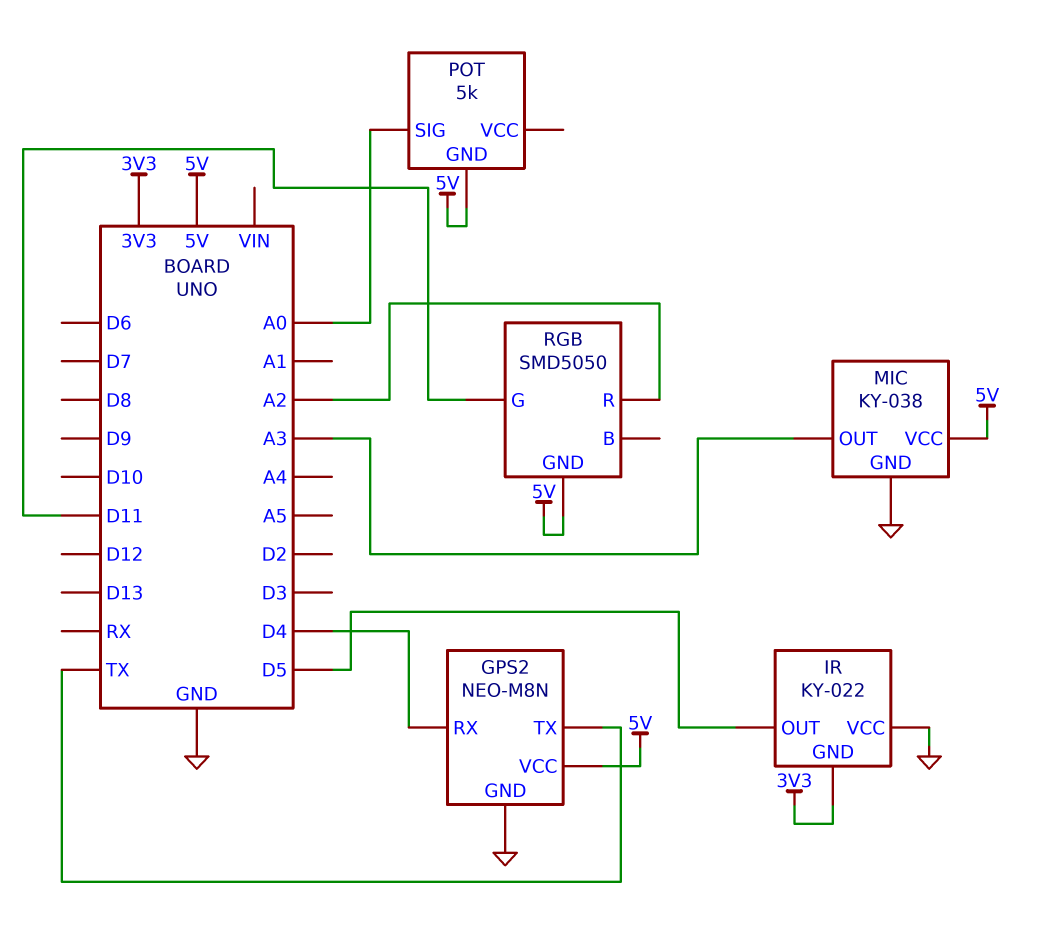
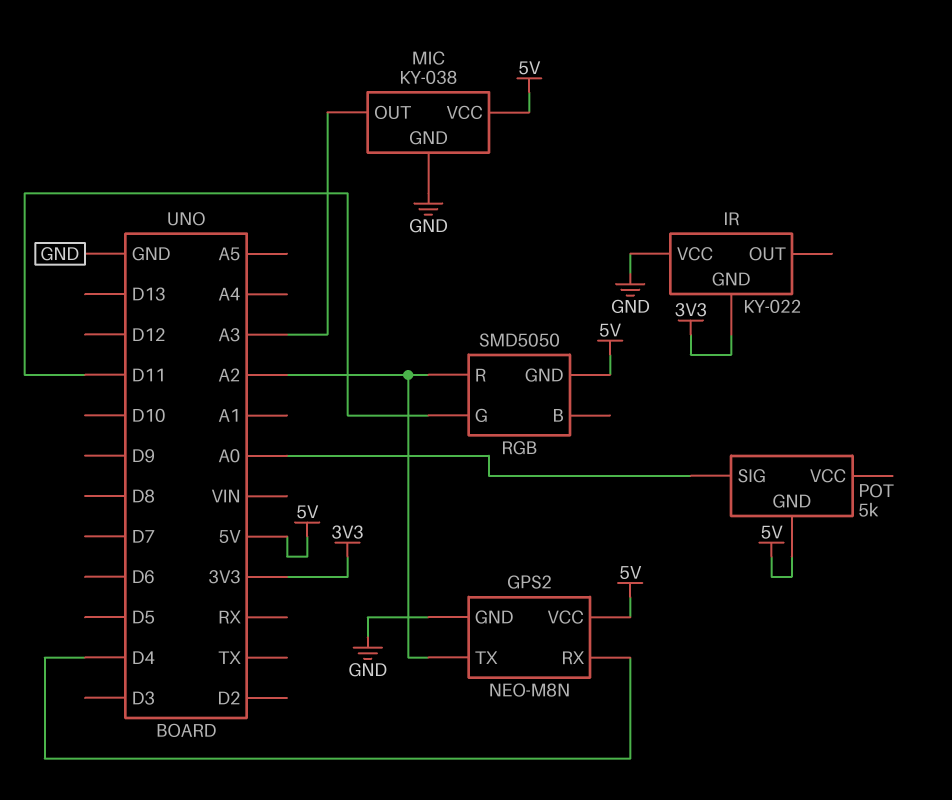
GPS2 pin TX: TX -> A2
IR pin OUT: D5 -> none

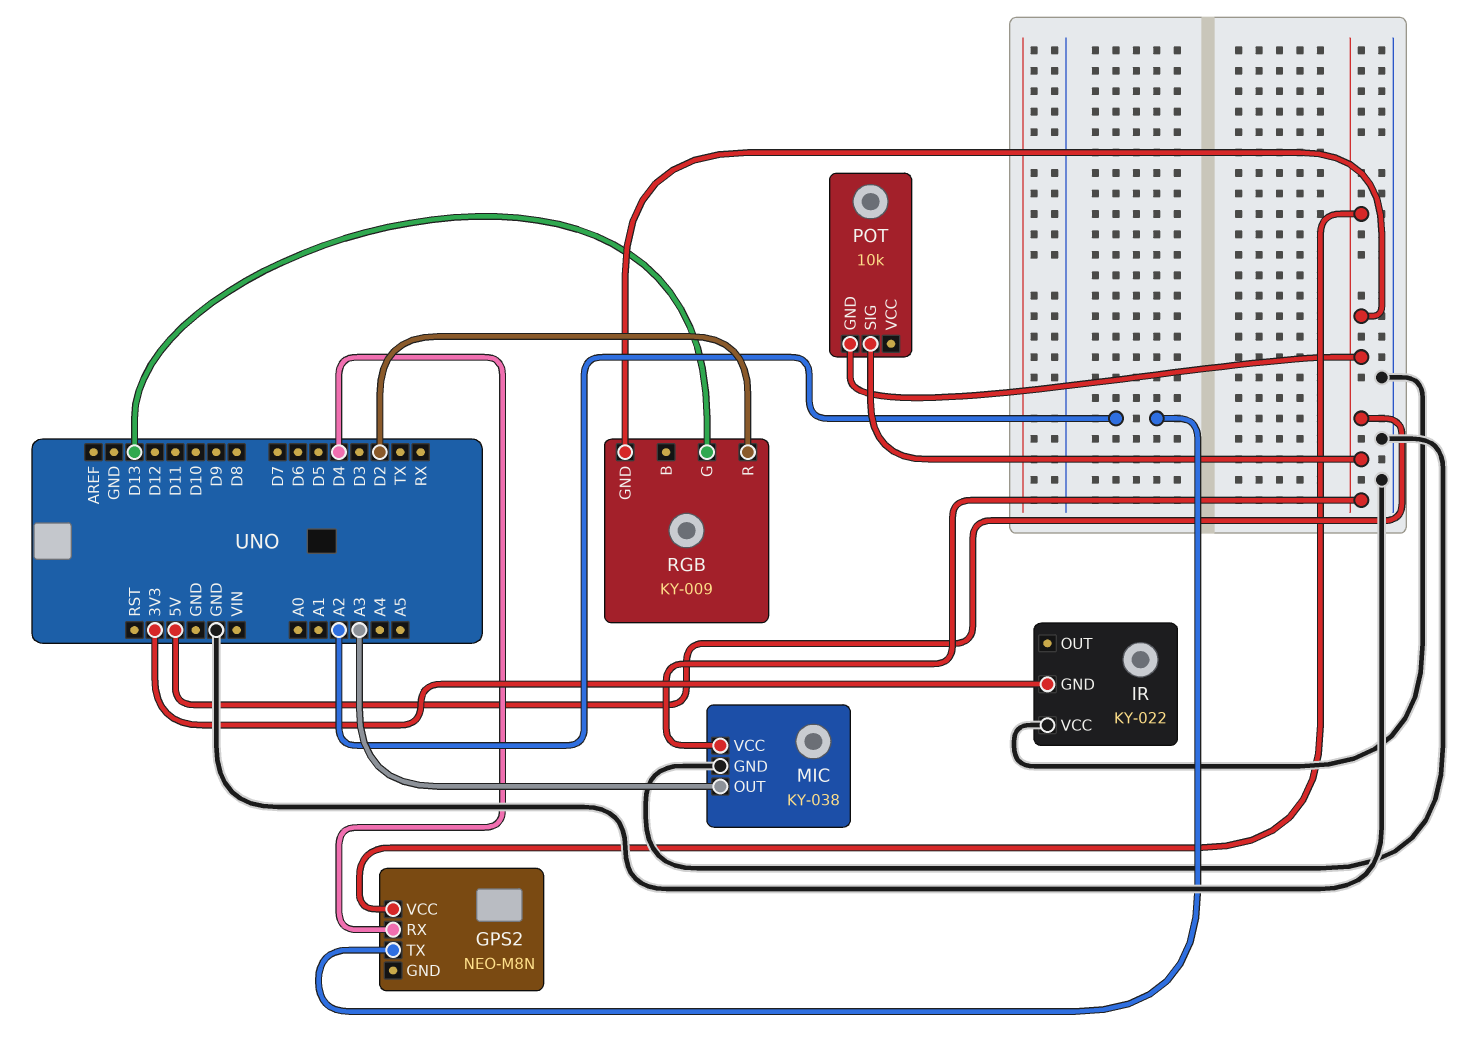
GPS2 pin GND: GND -> none
POT: 5k -> 10k
POT pin SIG: A0 -> 5V
RGB: SMD5050 -> KY-009
RGB pin G: D11 -> D13
RGB pin R: A2 -> D2

